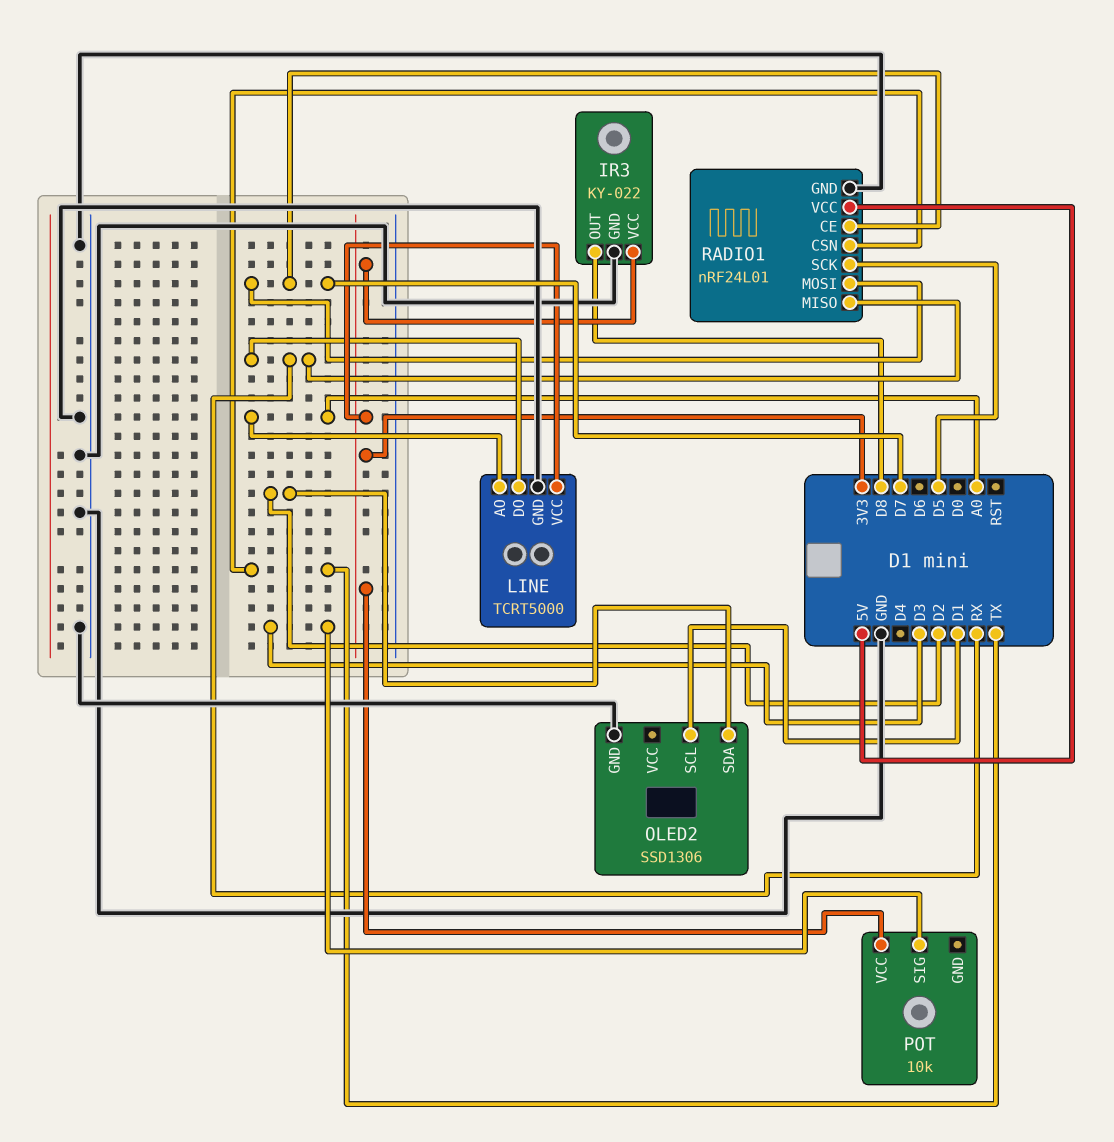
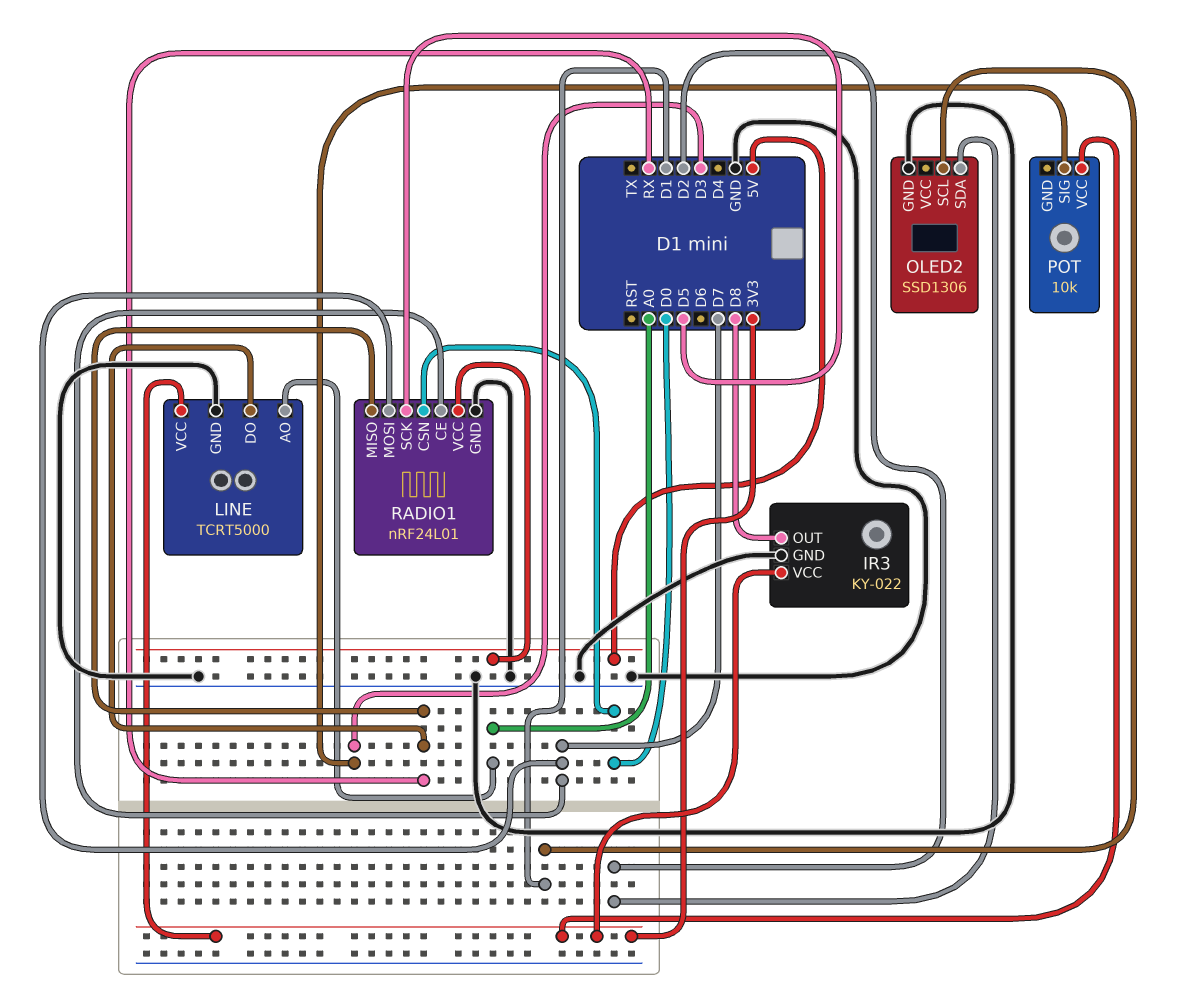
RADIO1 pin CSN: TX -> D0

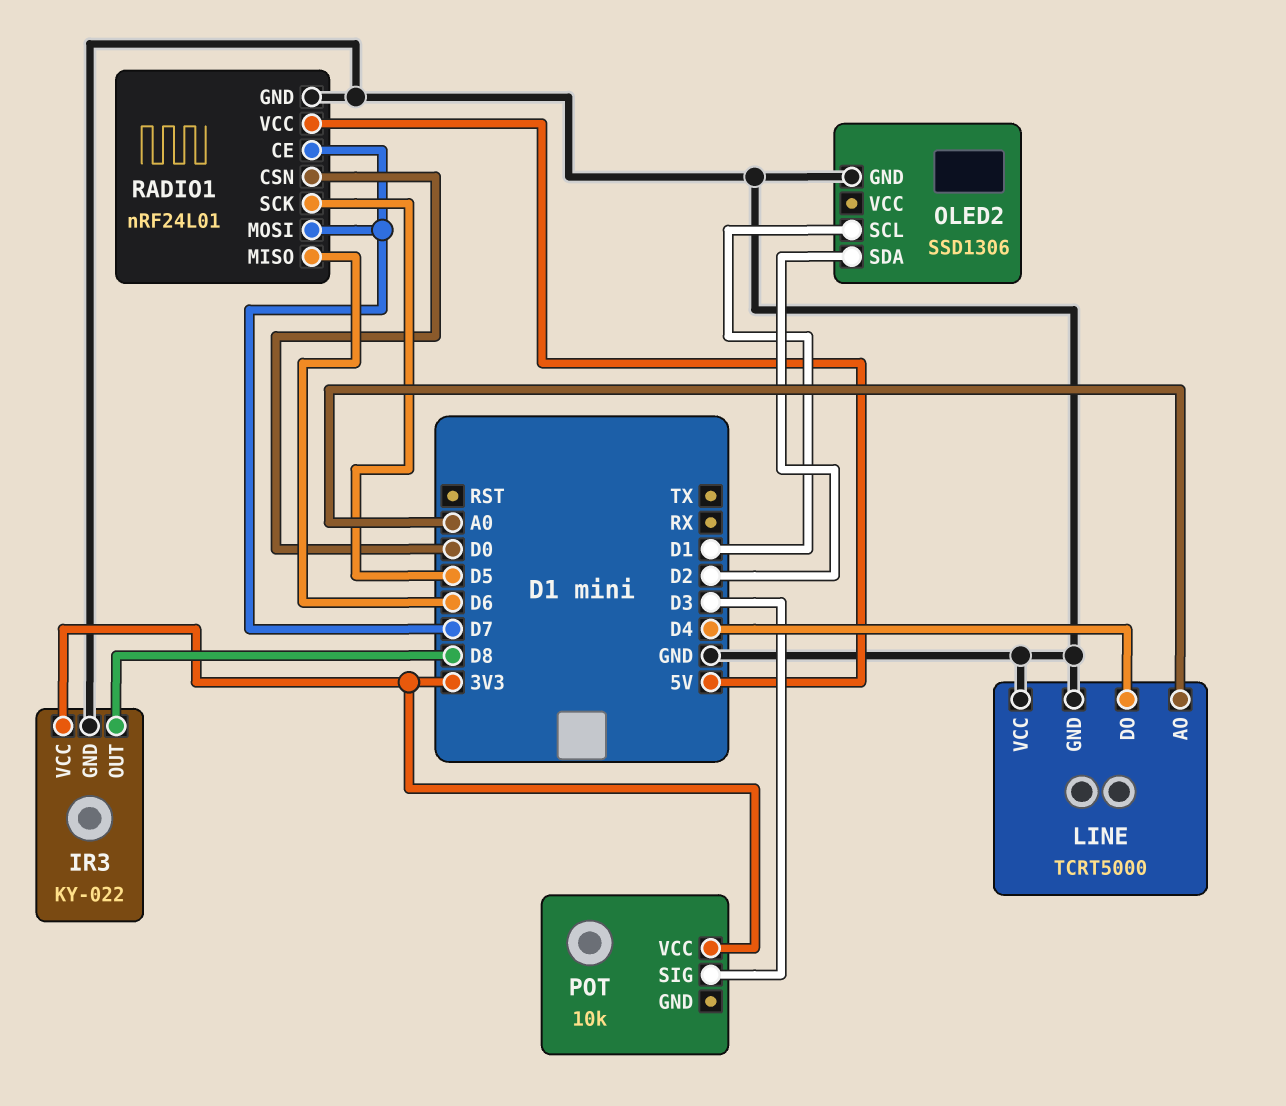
LINE pin DO: RX -> D4
LINE pin VCC: 3V3 -> GND
RADIO1 pin MISO: RX -> D6

